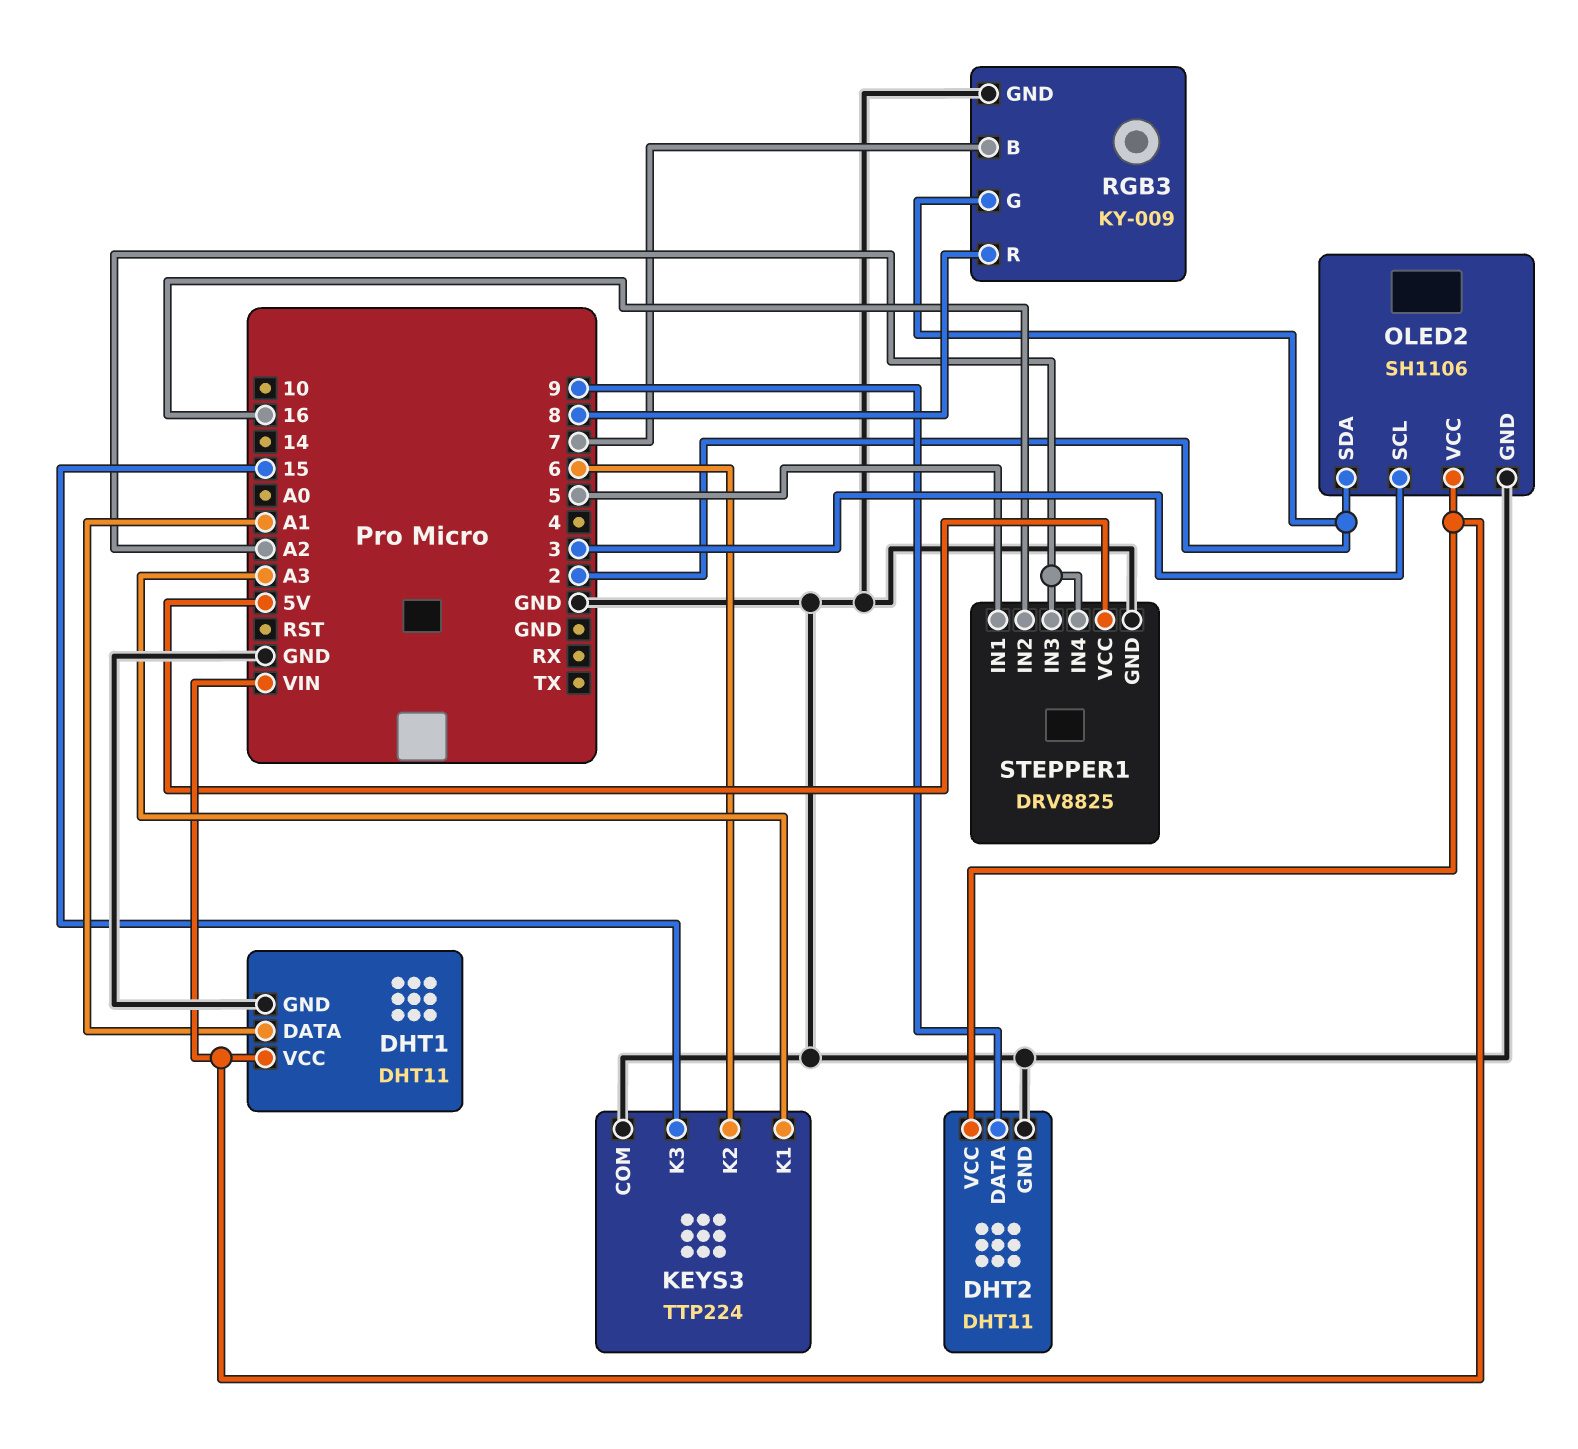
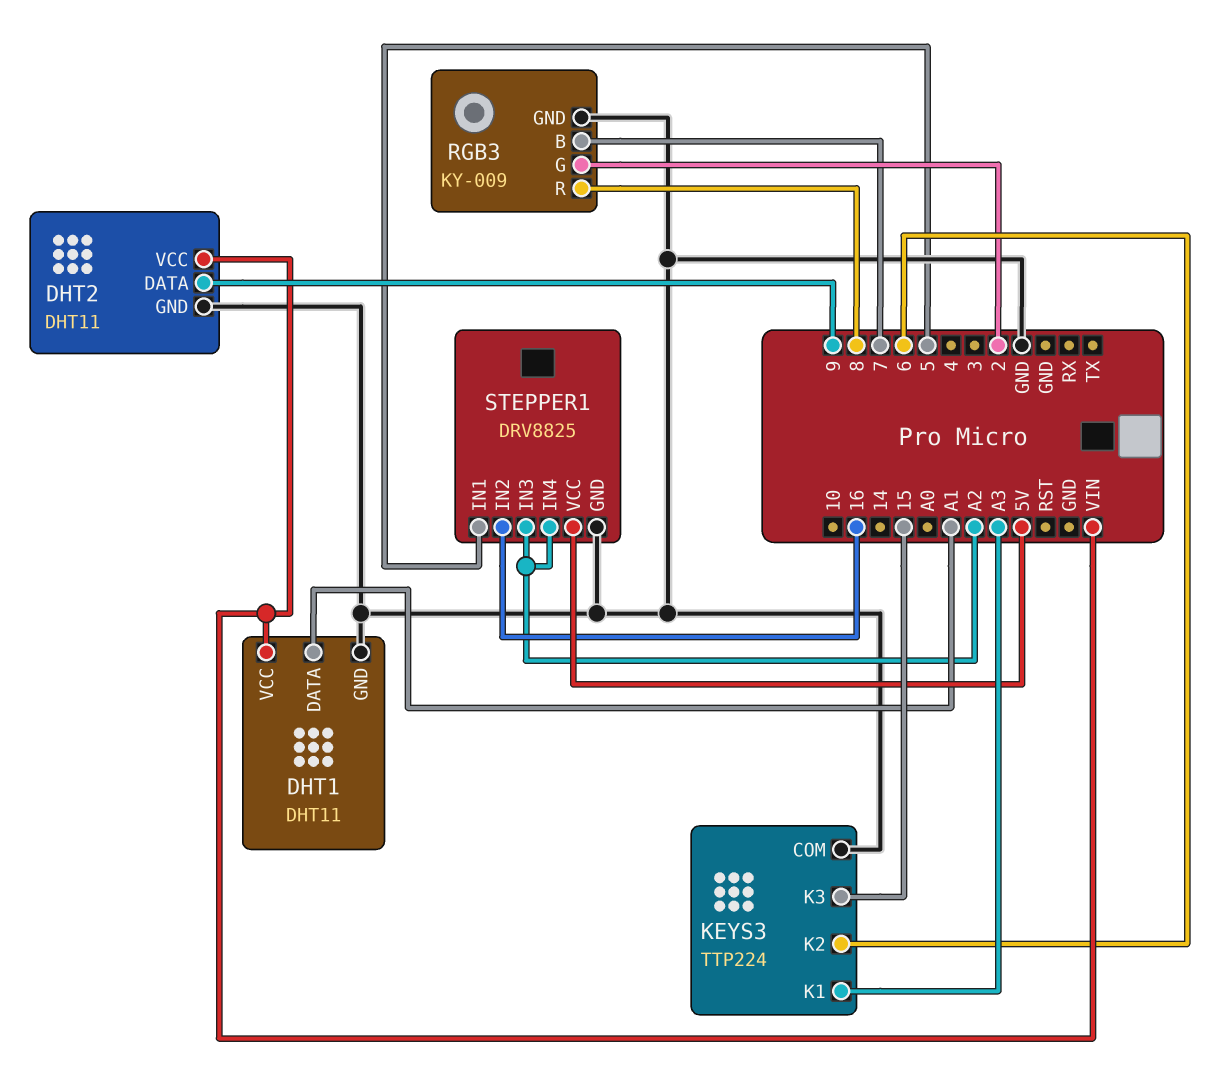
OLED2: SH1106 -> none
OLED2 pin GND: GND -> none
OLED2 pin SCL: 3 -> none
OLED2 pin SDA: 2 -> none
OLED2 pin VCC: VIN -> none

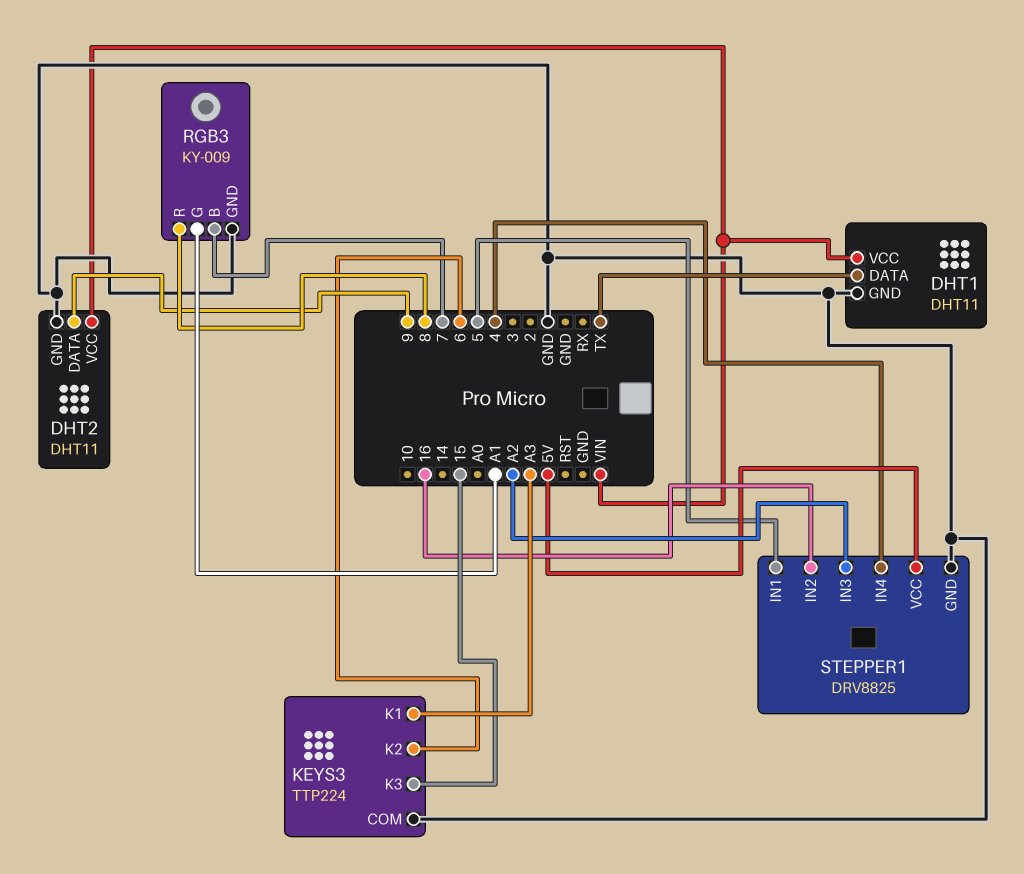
DHT1 pin DATA: A1 -> TX
RGB3 pin G: 2 -> A1
STEPPER1 pin IN4: A2 -> 4

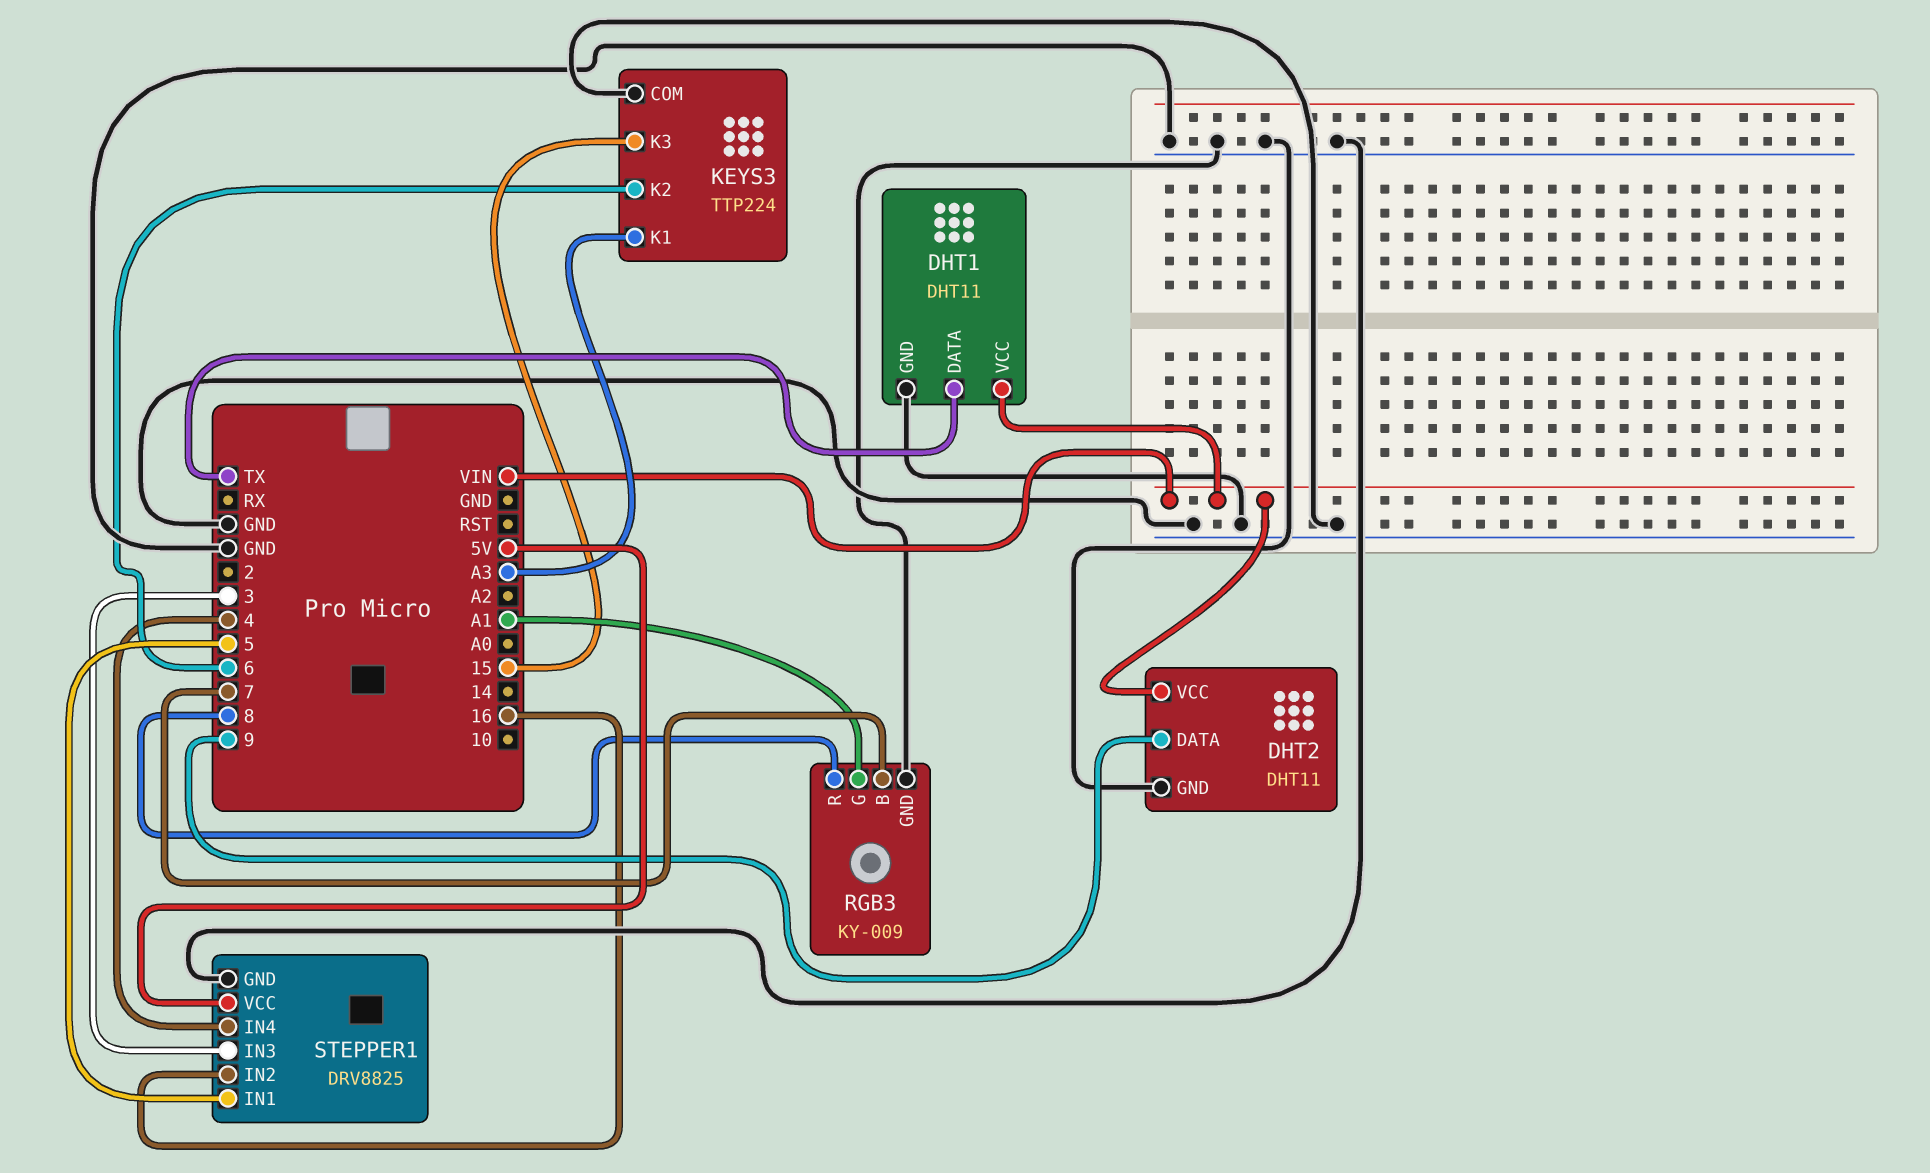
STEPPER1 pin IN3: A2 -> 3

